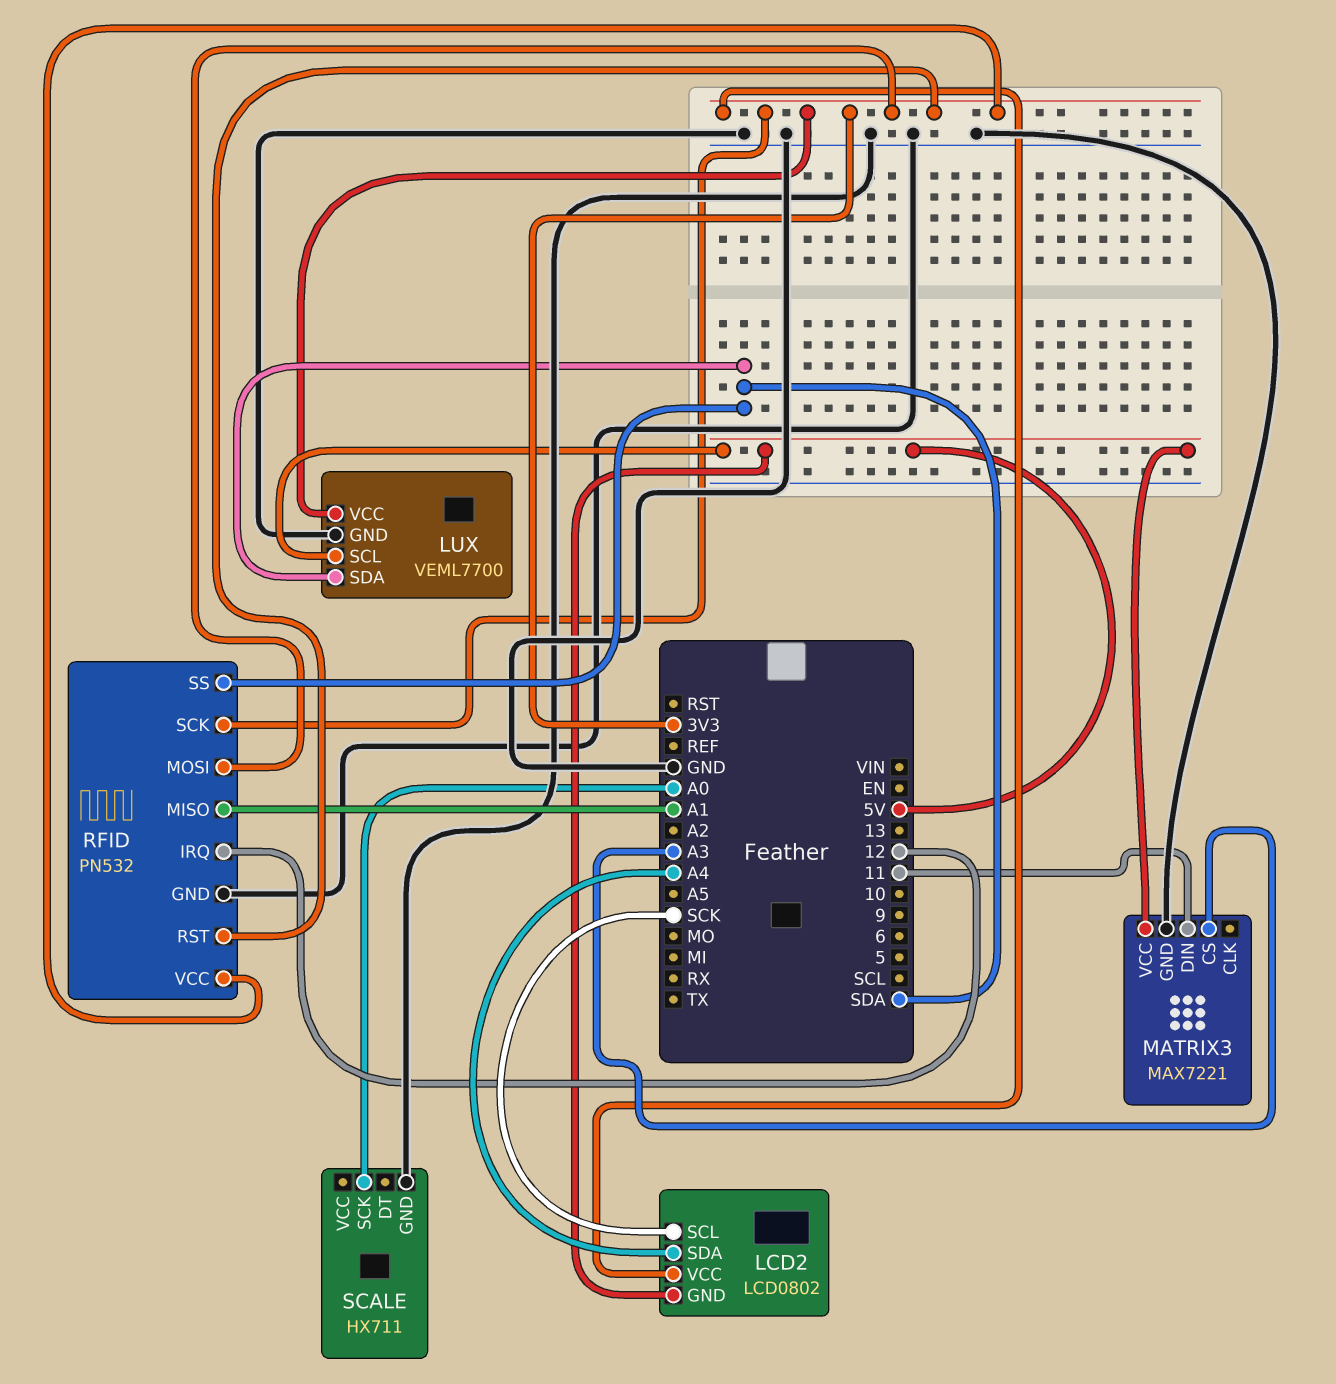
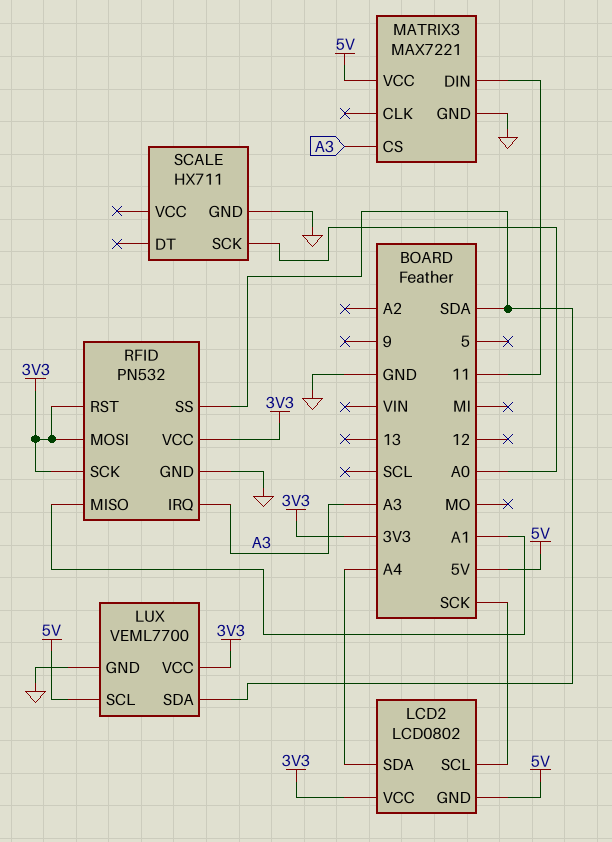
RFID pin IRQ: 12 -> A3

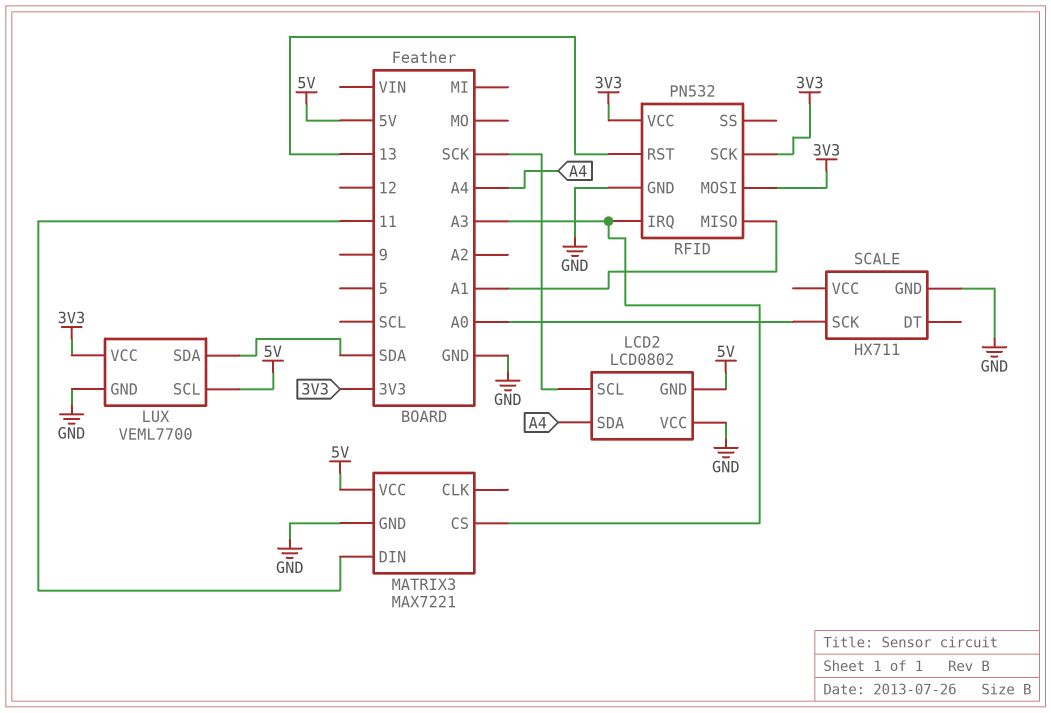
LCD2 pin VCC: 3V3 -> GND
RFID pin RST: 3V3 -> 13
RFID pin SS: SDA -> none

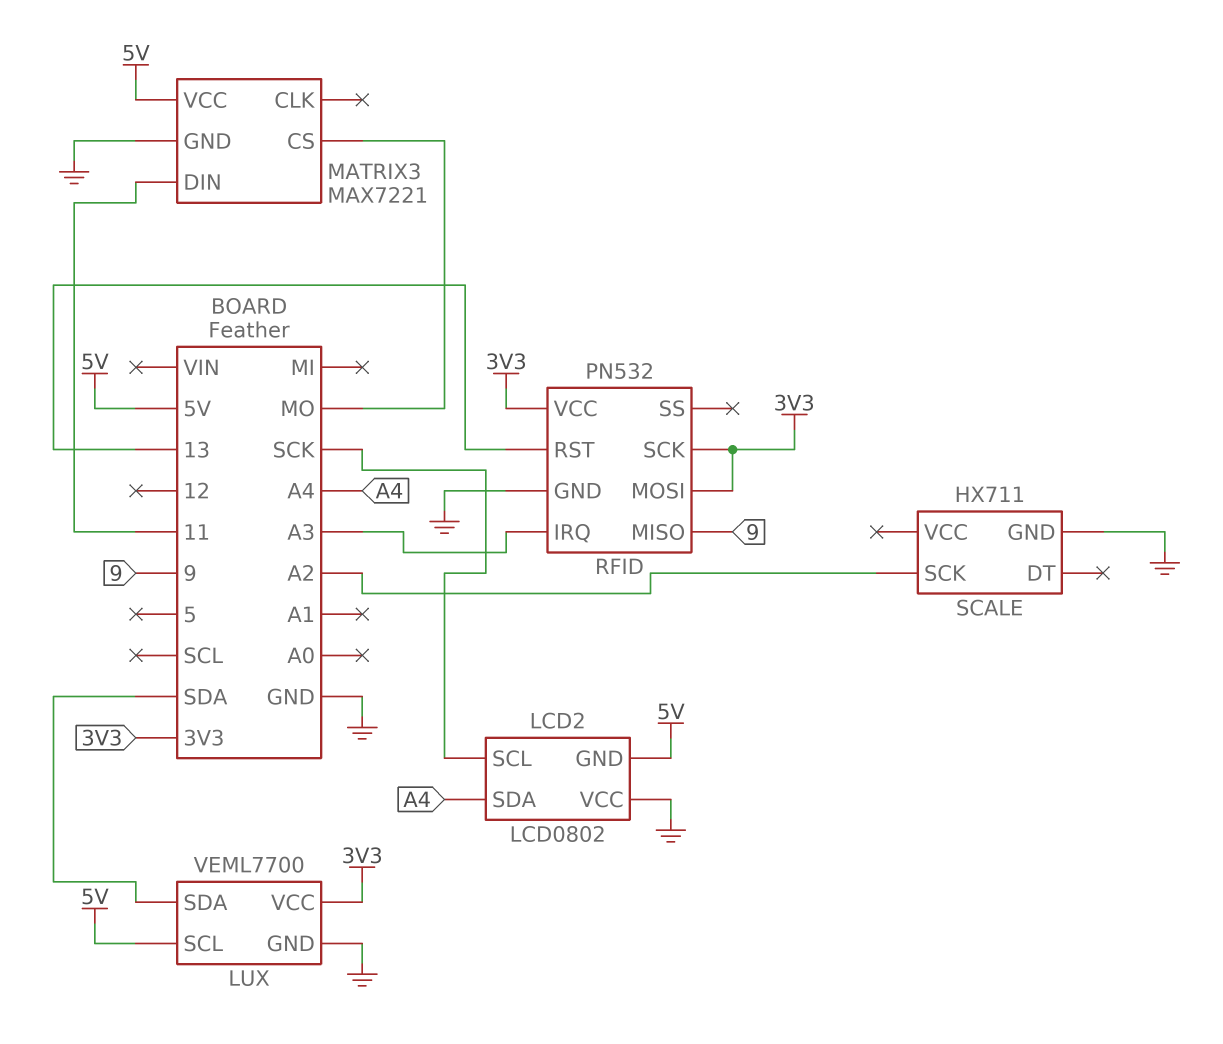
MATRIX3 pin CS: A3 -> MO
RFID pin MISO: A1 -> 9
SCALE pin SCK: A0 -> A2

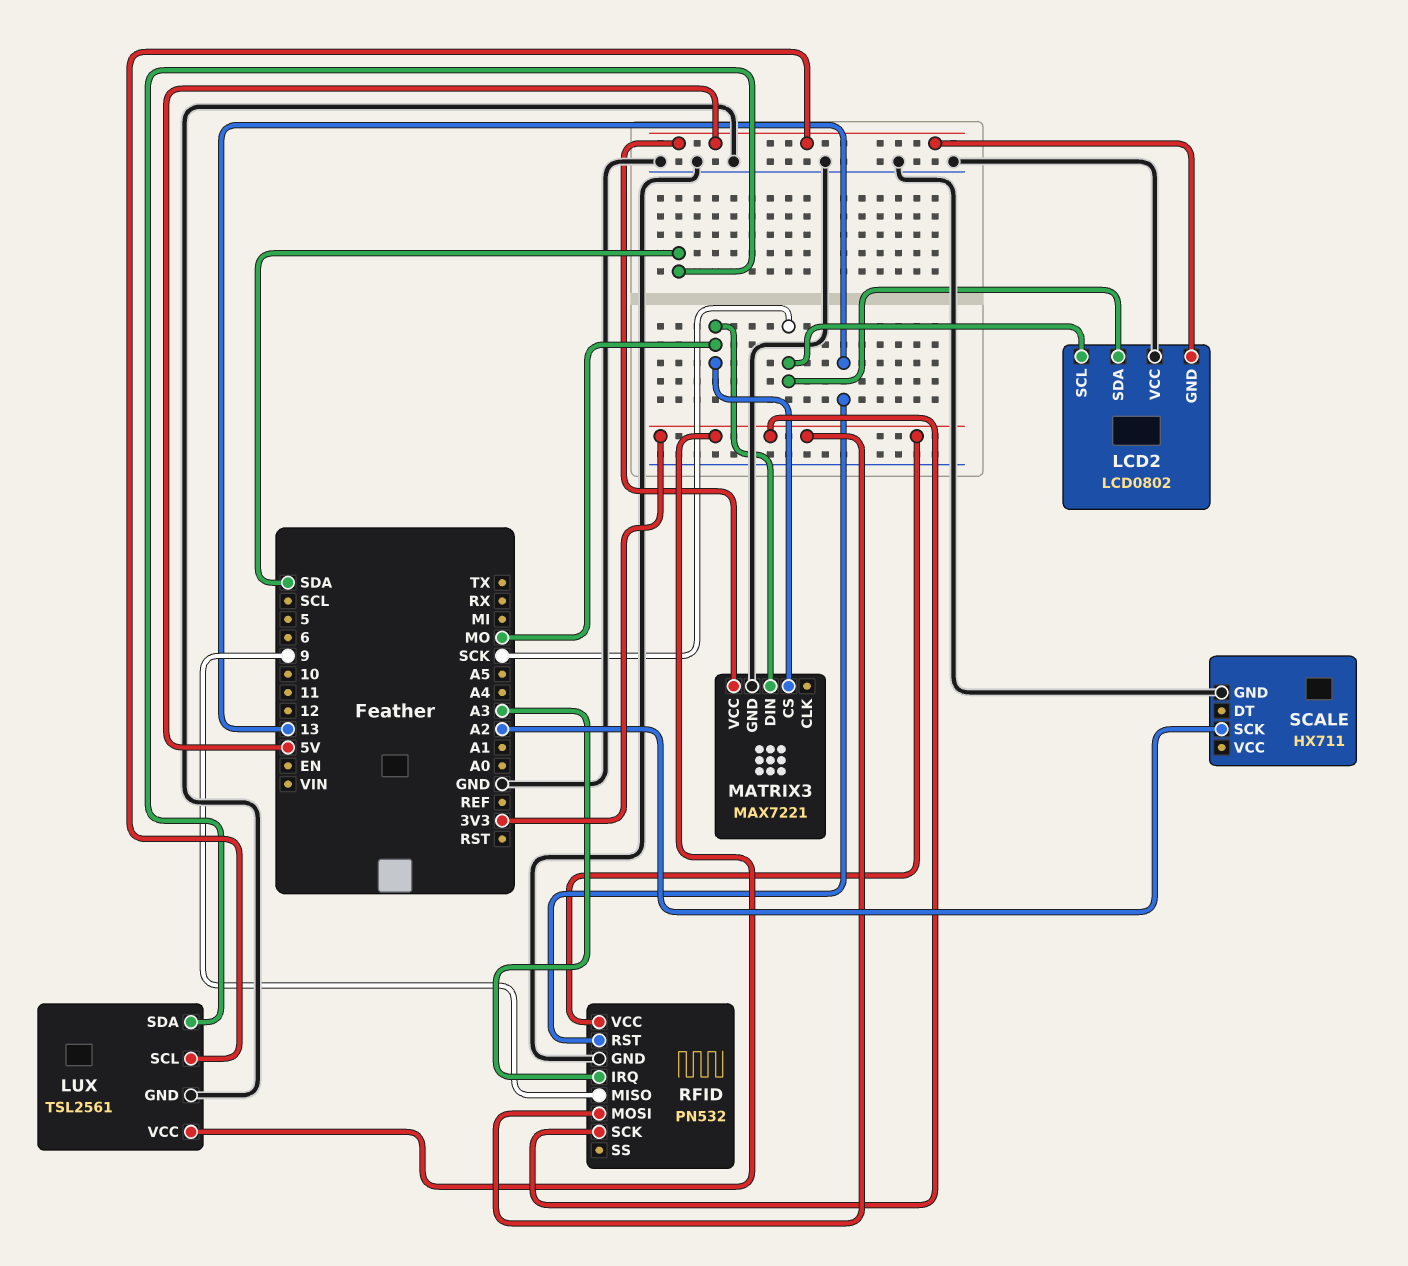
LCD2 pin SDA: A4 -> SCK
LUX: VEML7700 -> TSL2561
MATRIX3 pin DIN: 11 -> MO

